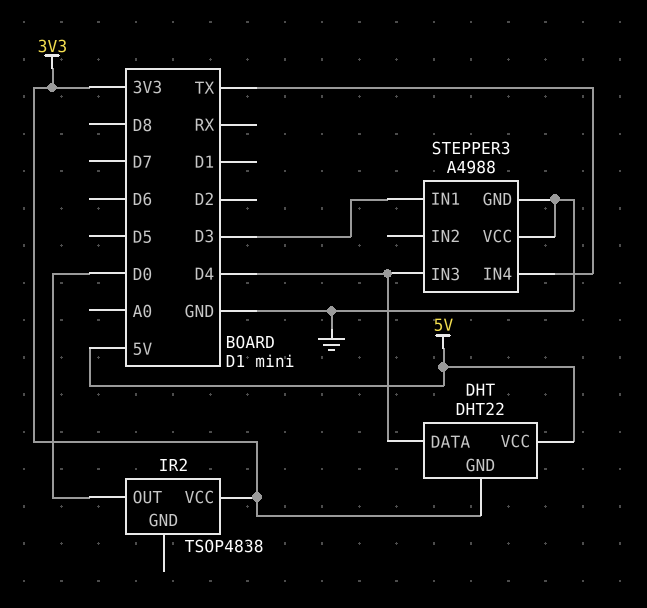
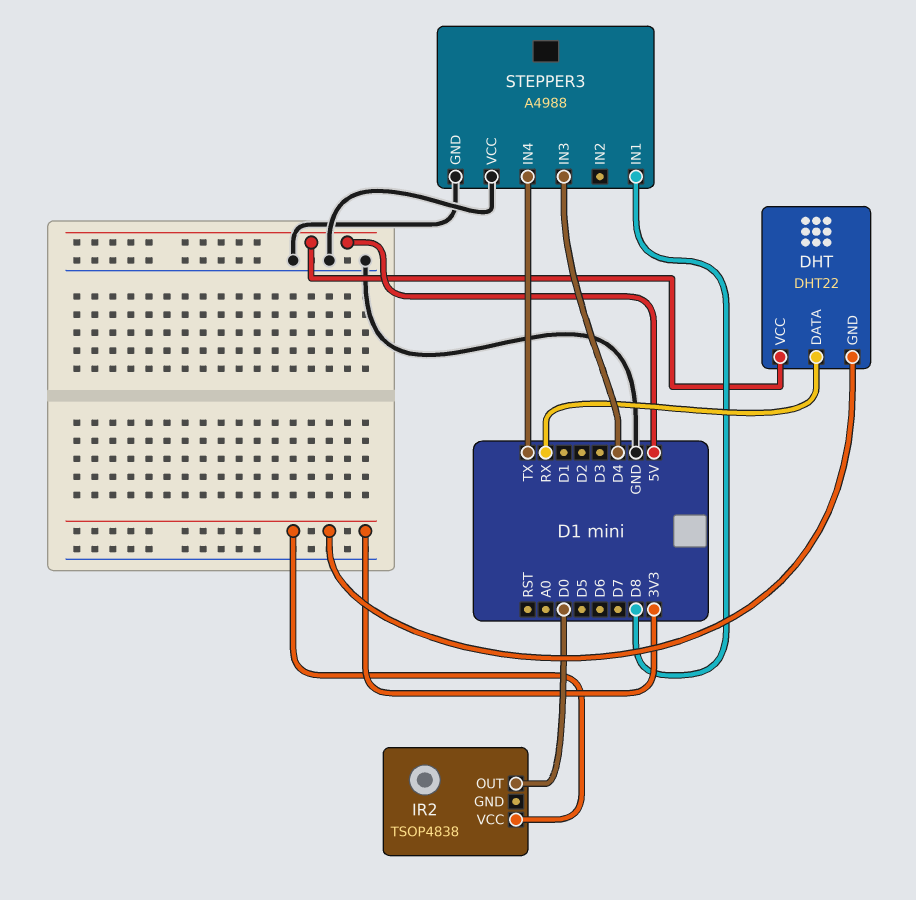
DHT pin DATA: D4 -> RX
STEPPER3 pin IN1: D3 -> D8

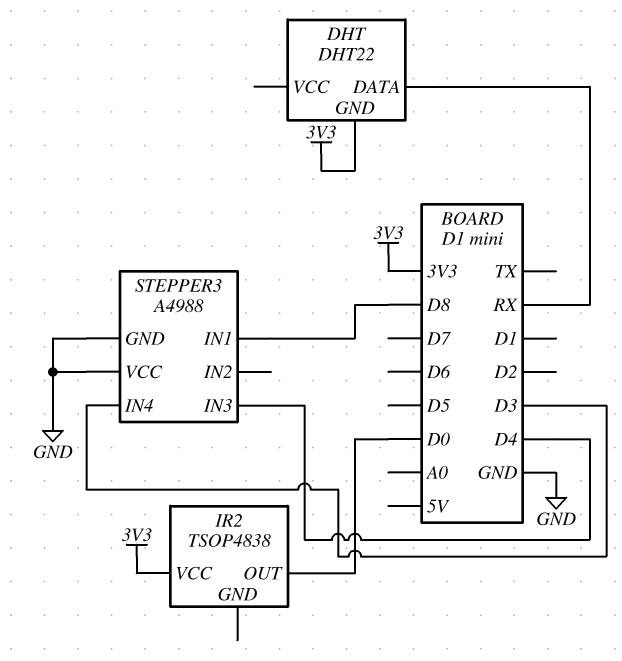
DHT pin VCC: 5V -> none
STEPPER3 pin IN4: TX -> D3

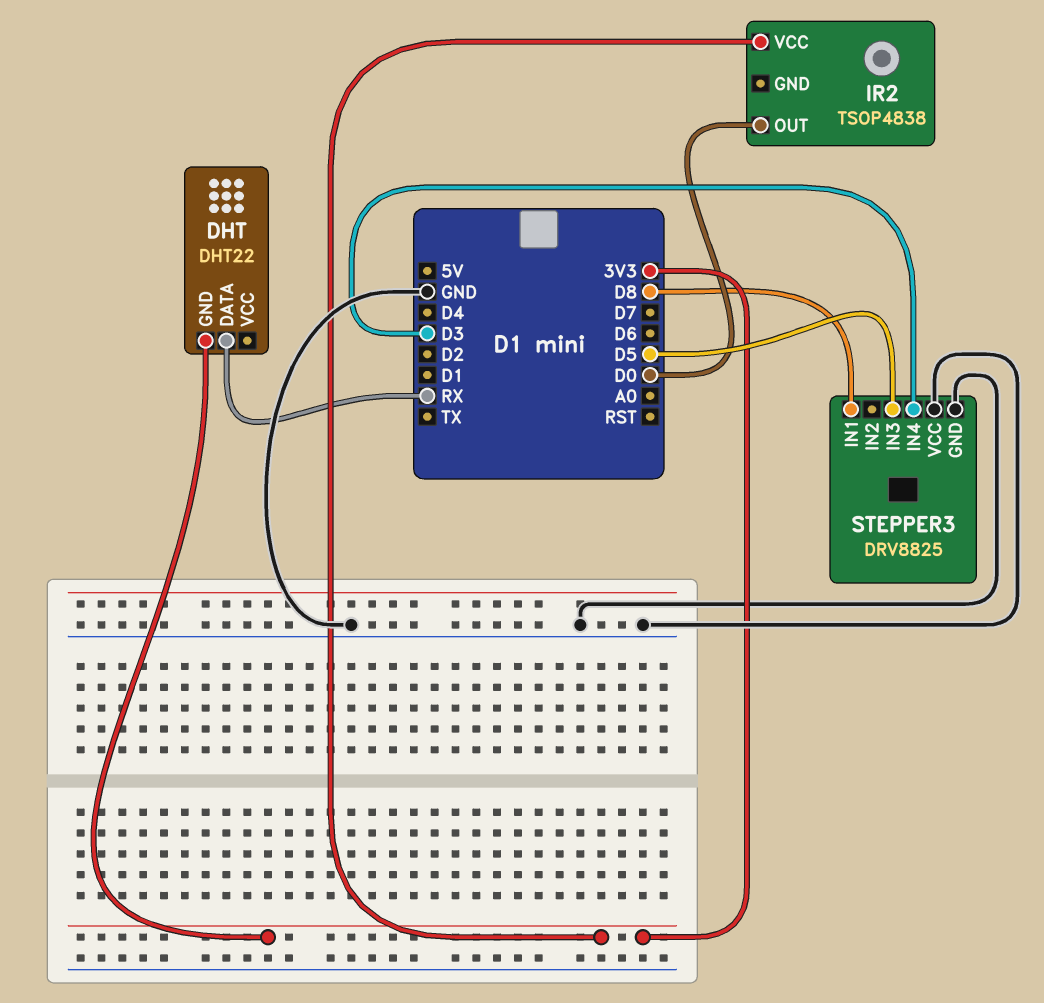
STEPPER3: A4988 -> DRV8825
STEPPER3 pin IN3: D4 -> D5

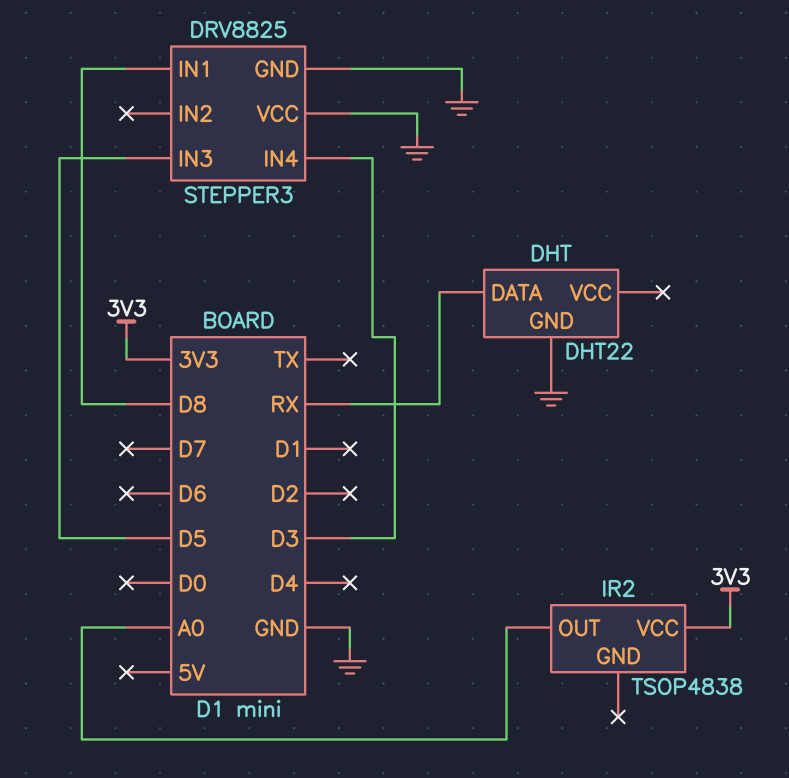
DHT pin GND: 3V3 -> GND
IR2 pin OUT: D0 -> A0

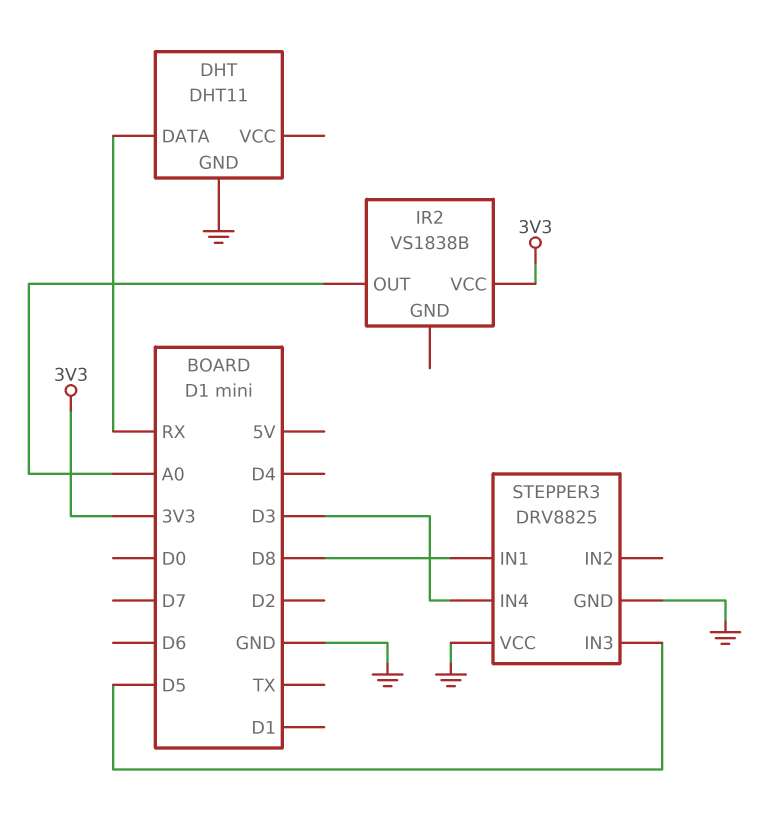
DHT: DHT22 -> DHT11
IR2: TSOP4838 -> VS1838B

